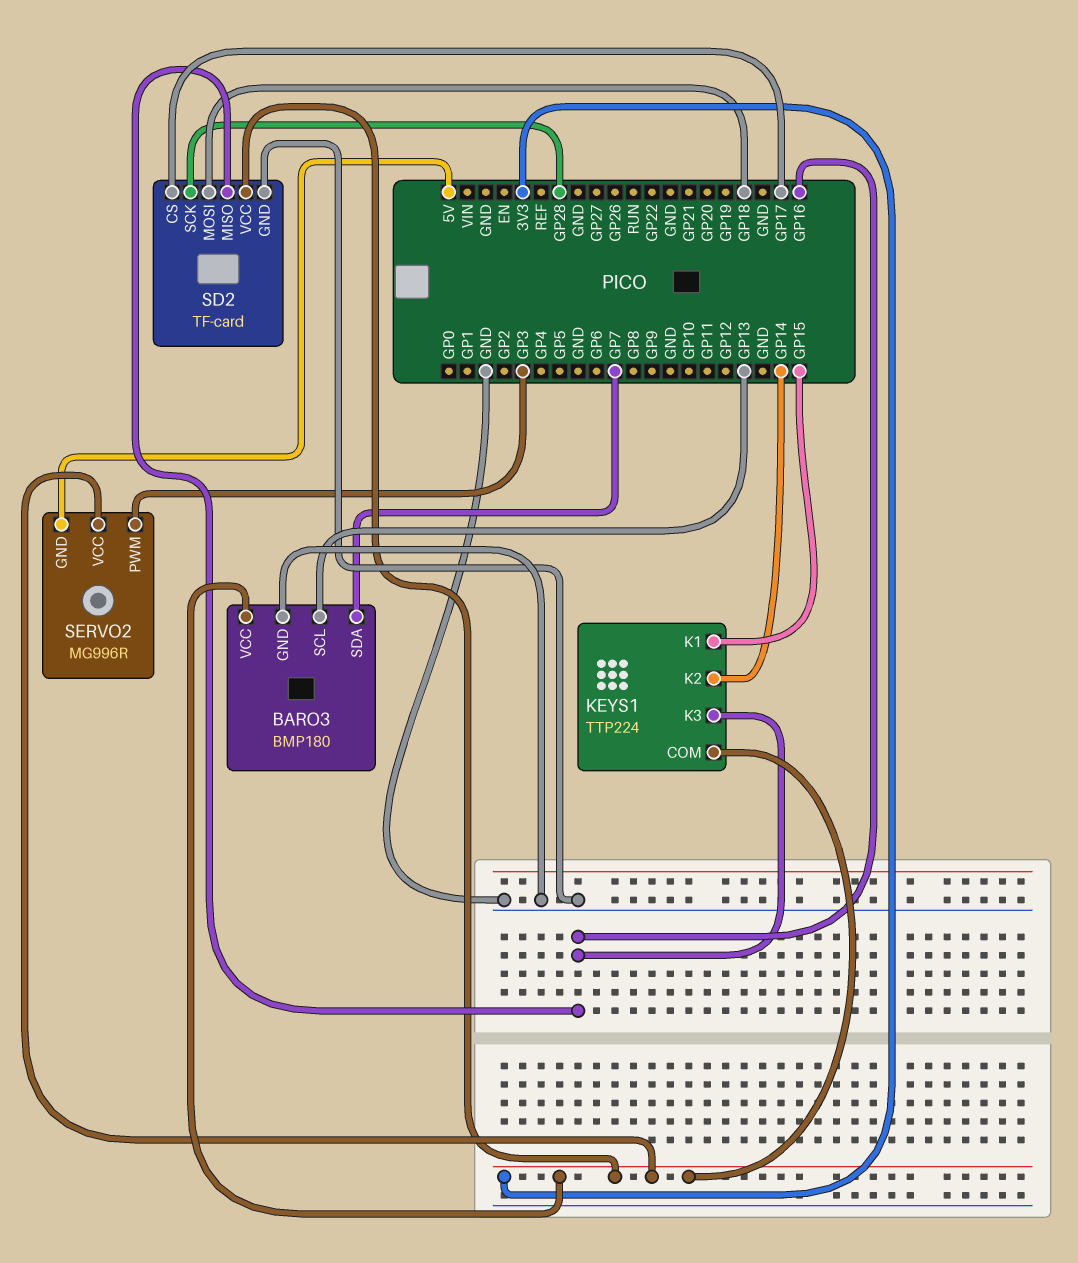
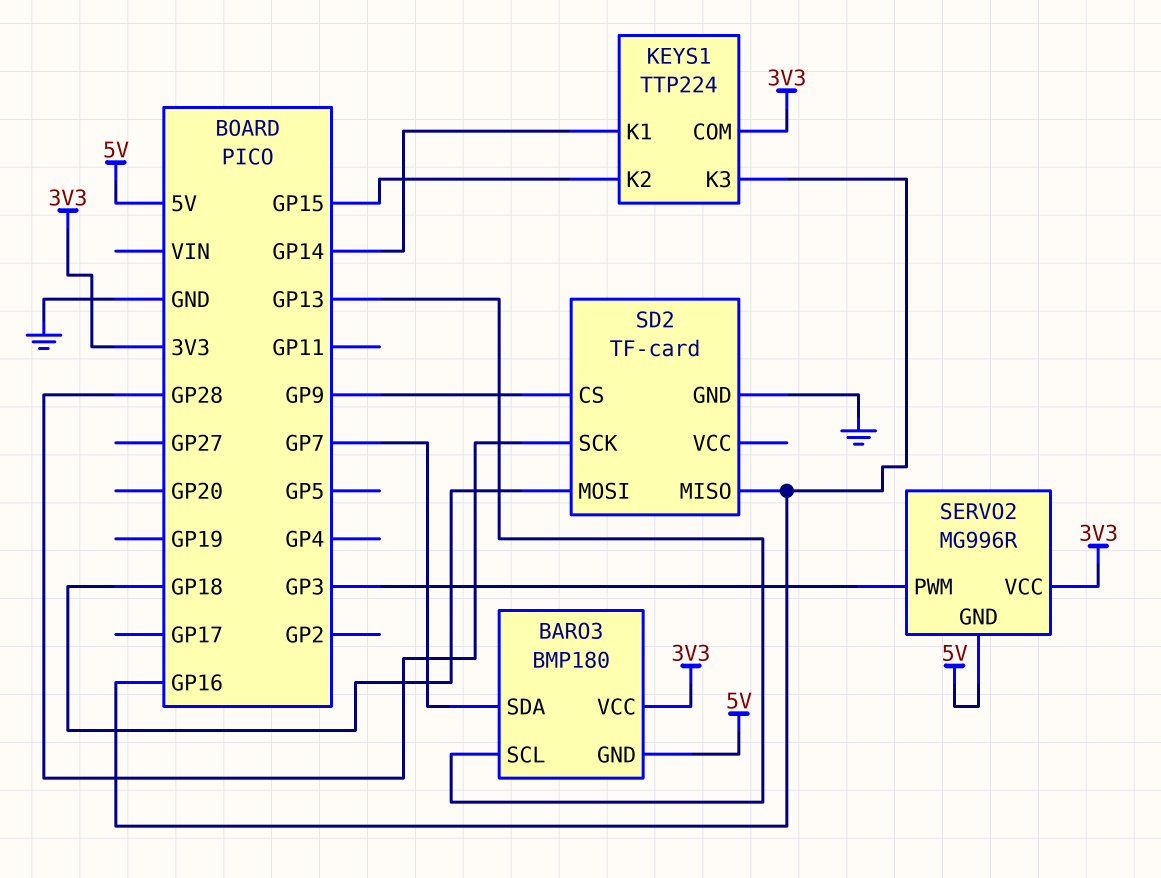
BARO3 pin GND: GND -> 5V
KEYS1 pin K1: GP15 -> GP14
KEYS1 pin K2: GP14 -> GP15
SD2 pin CS: GP17 -> GP9
SD2 pin VCC: 3V3 -> none

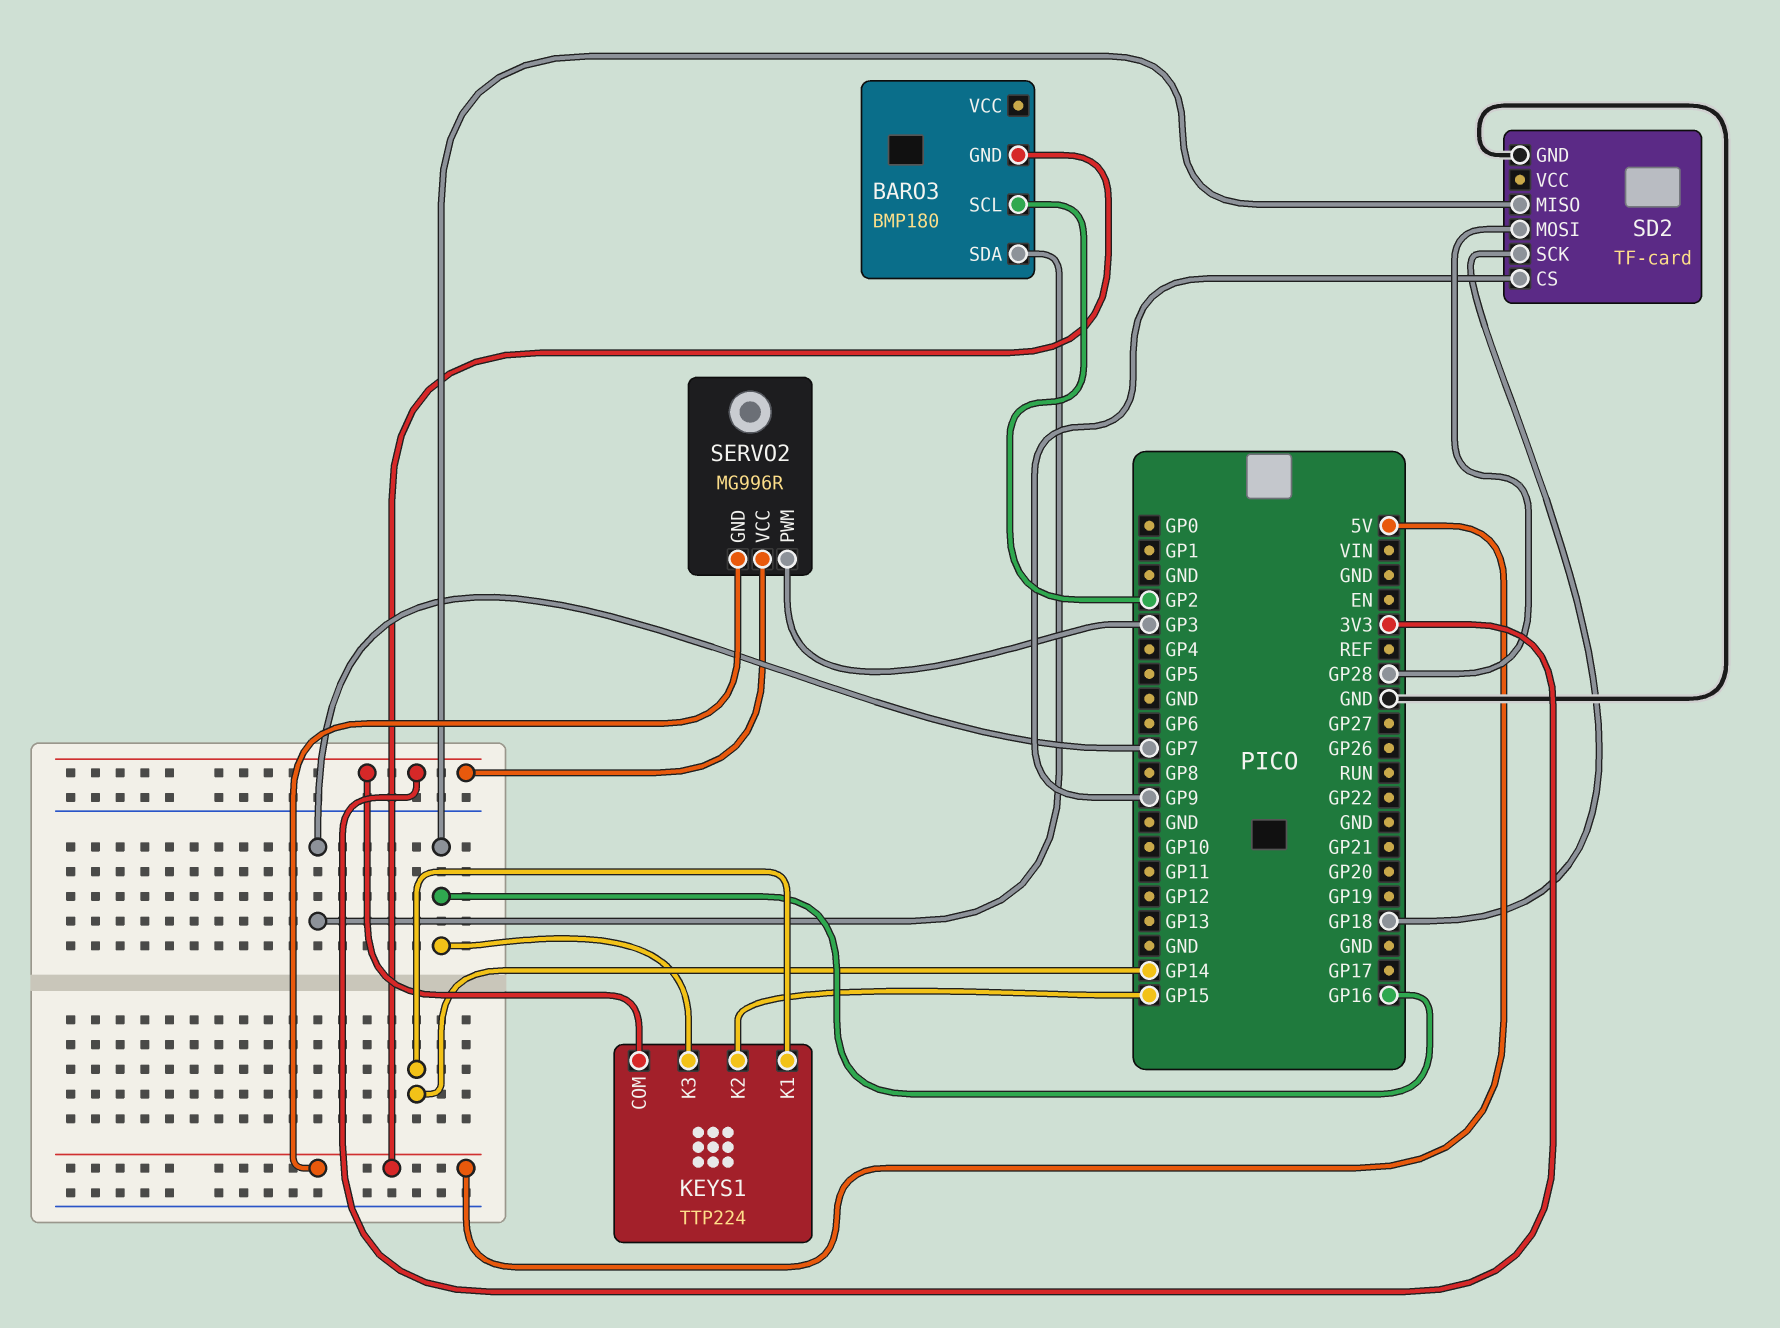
BARO3 pin SCL: GP13 -> GP2
BARO3 pin VCC: 3V3 -> none
SD2 pin MOSI: GP18 -> GP28
SD2 pin SCK: GP28 -> GP18

